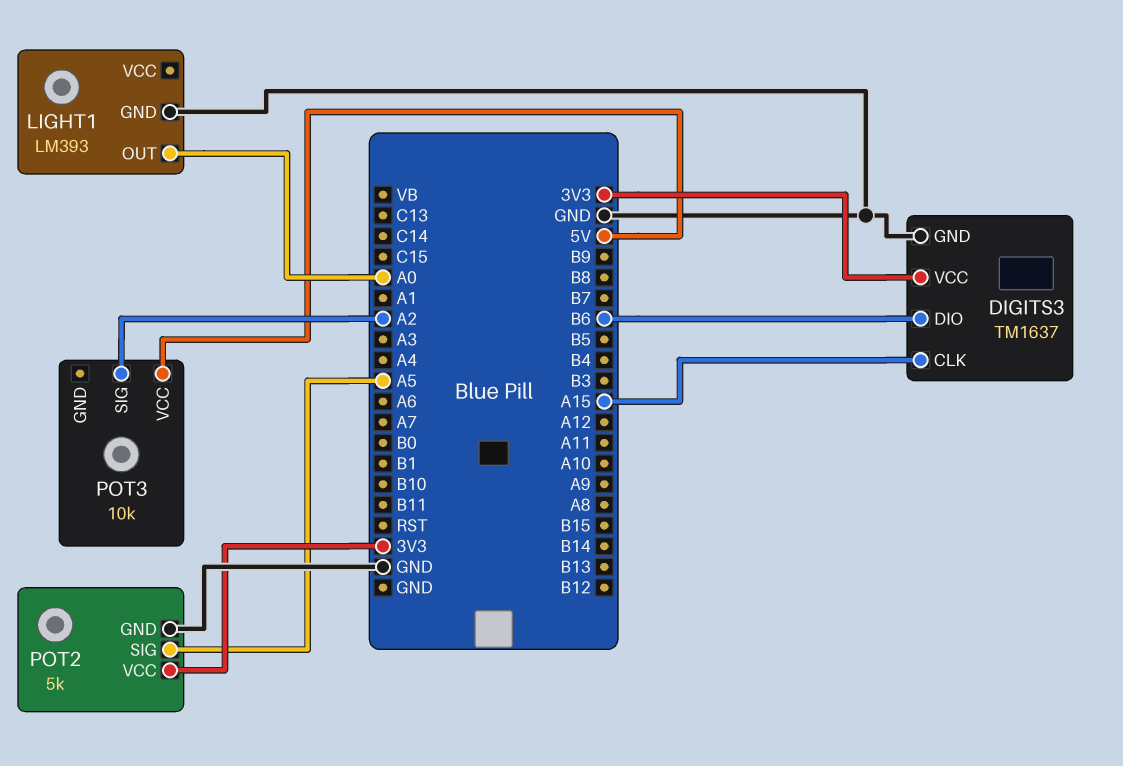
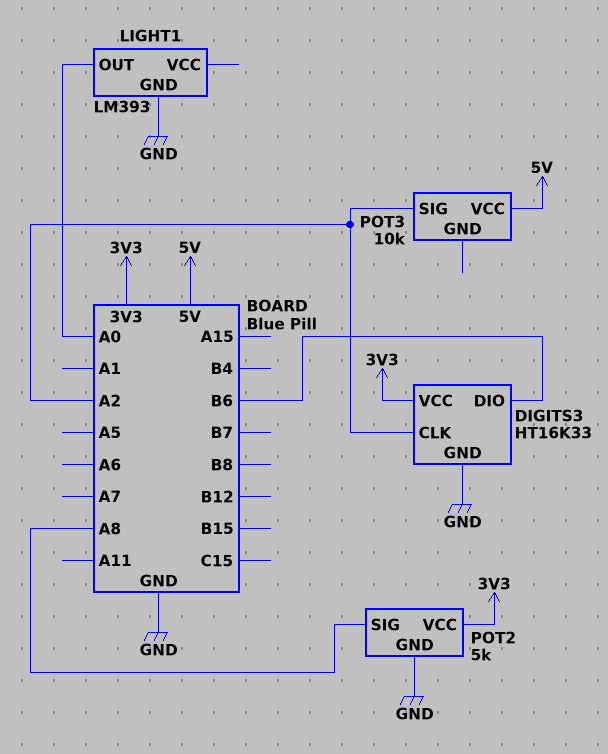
DIGITS3: TM1637 -> HT16K33
DIGITS3 pin CLK: A15 -> A2
POT2 pin SIG: A5 -> A8

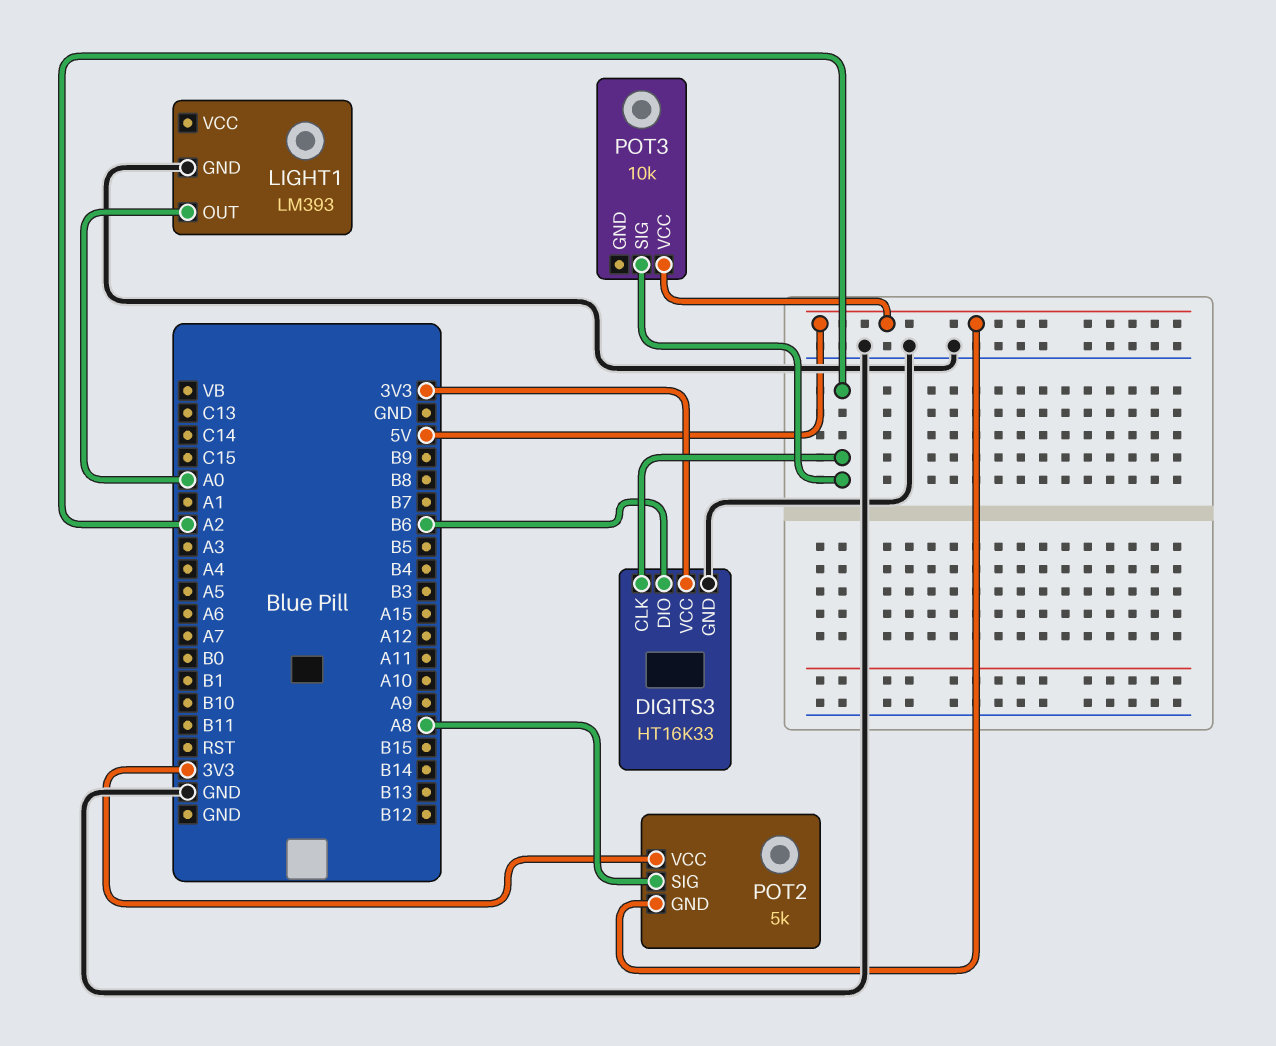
POT2 pin GND: GND -> 5V

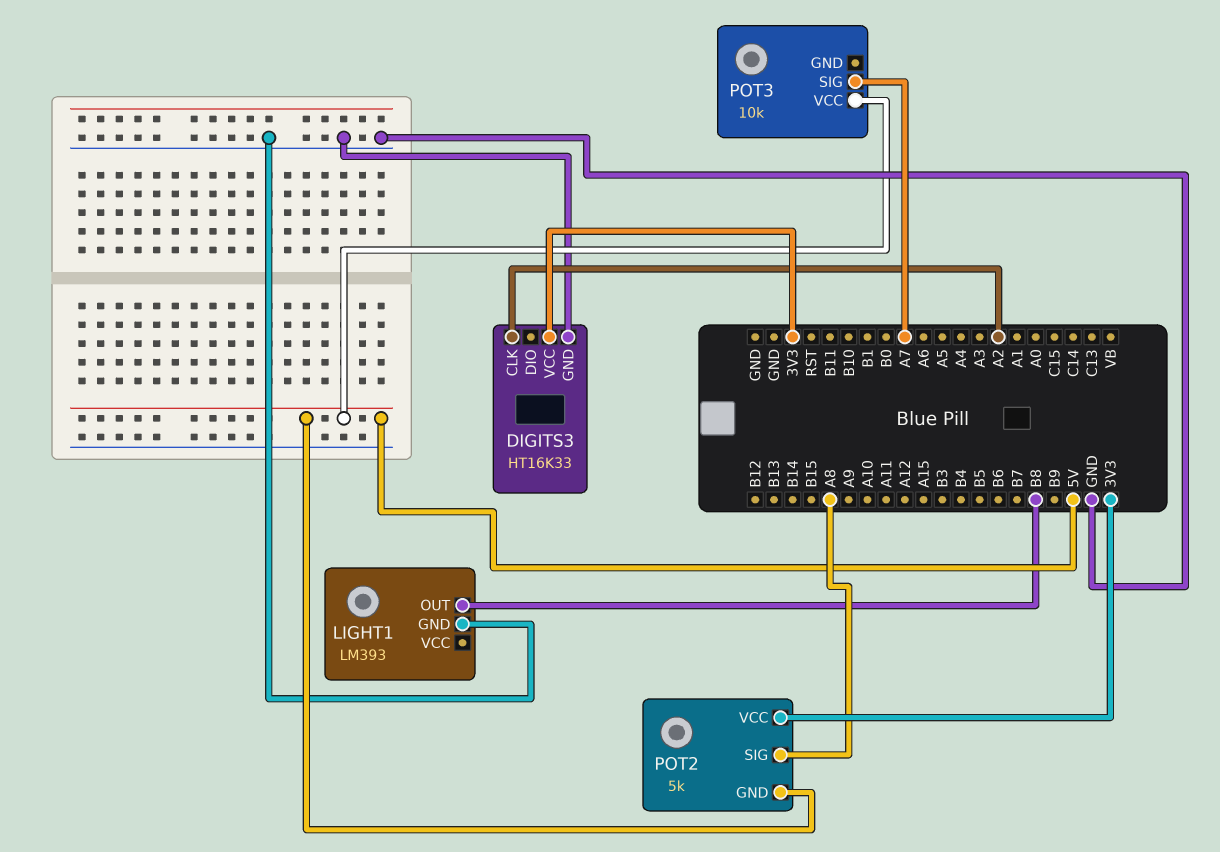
DIGITS3 pin DIO: B6 -> none
LIGHT1 pin OUT: A0 -> B8
POT3 pin SIG: A2 -> A7

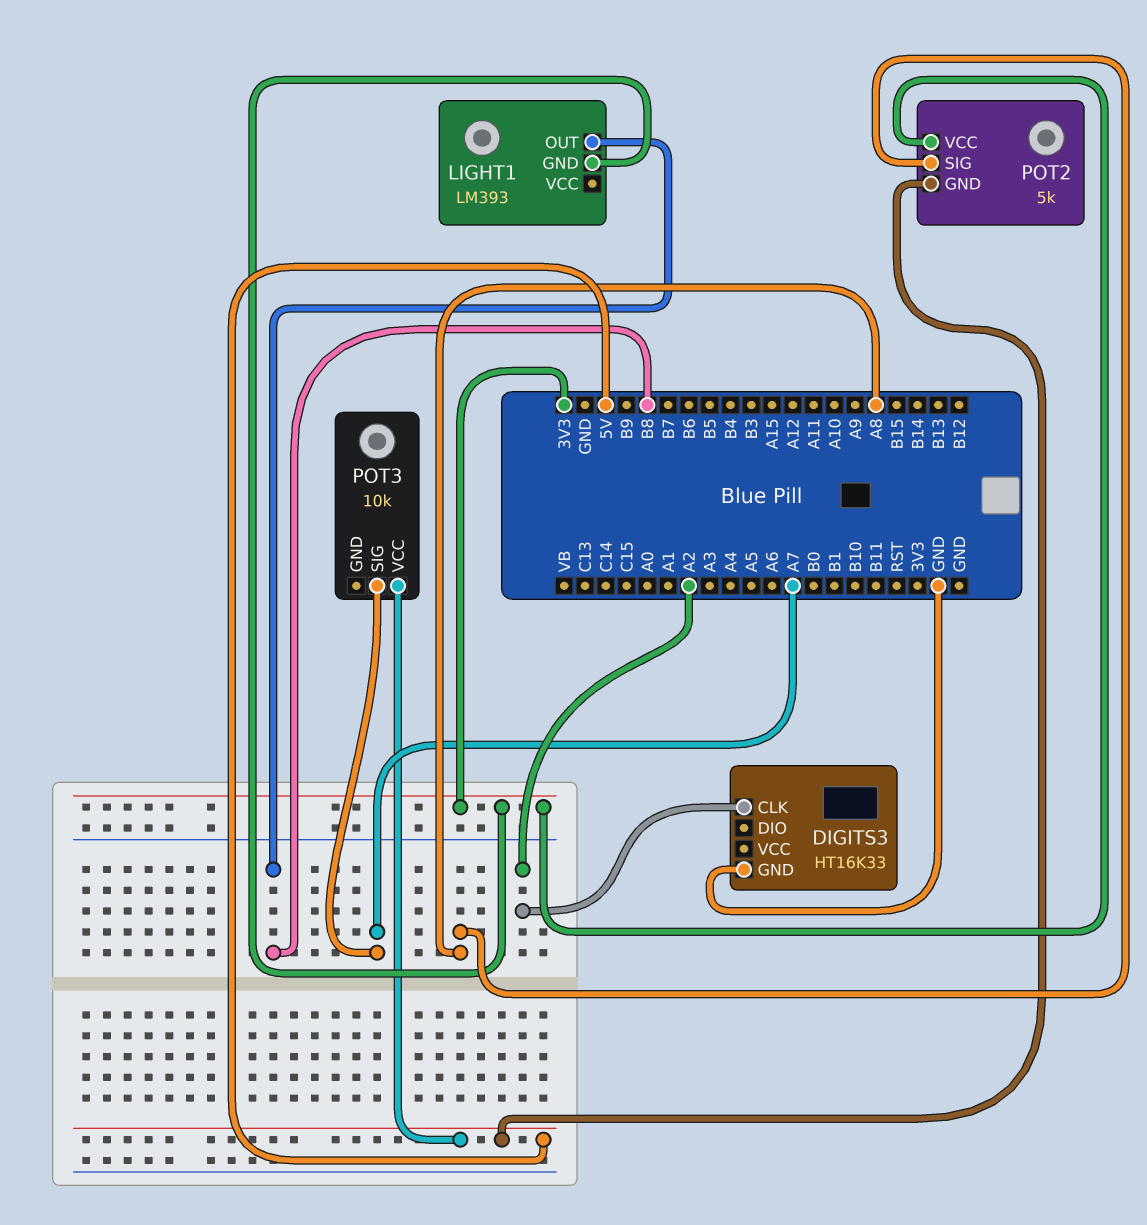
DIGITS3 pin VCC: 3V3 -> none
LIGHT1 pin GND: GND -> 3V3

